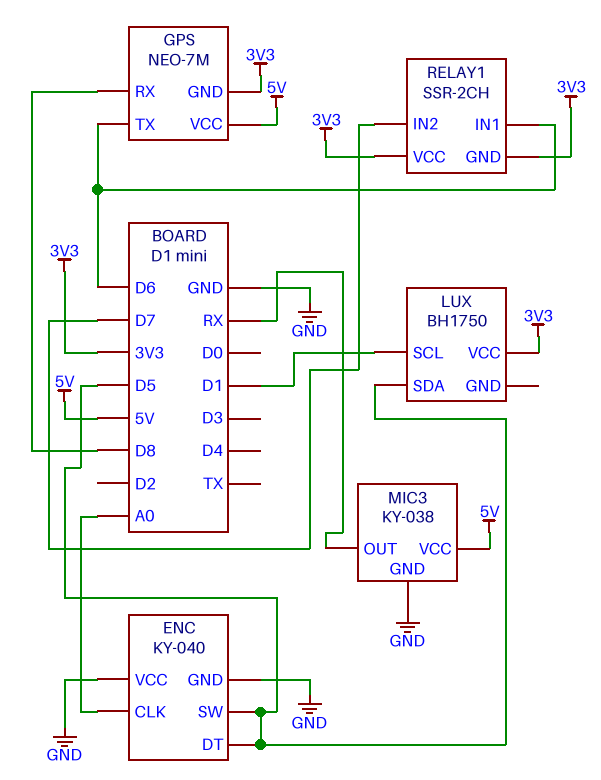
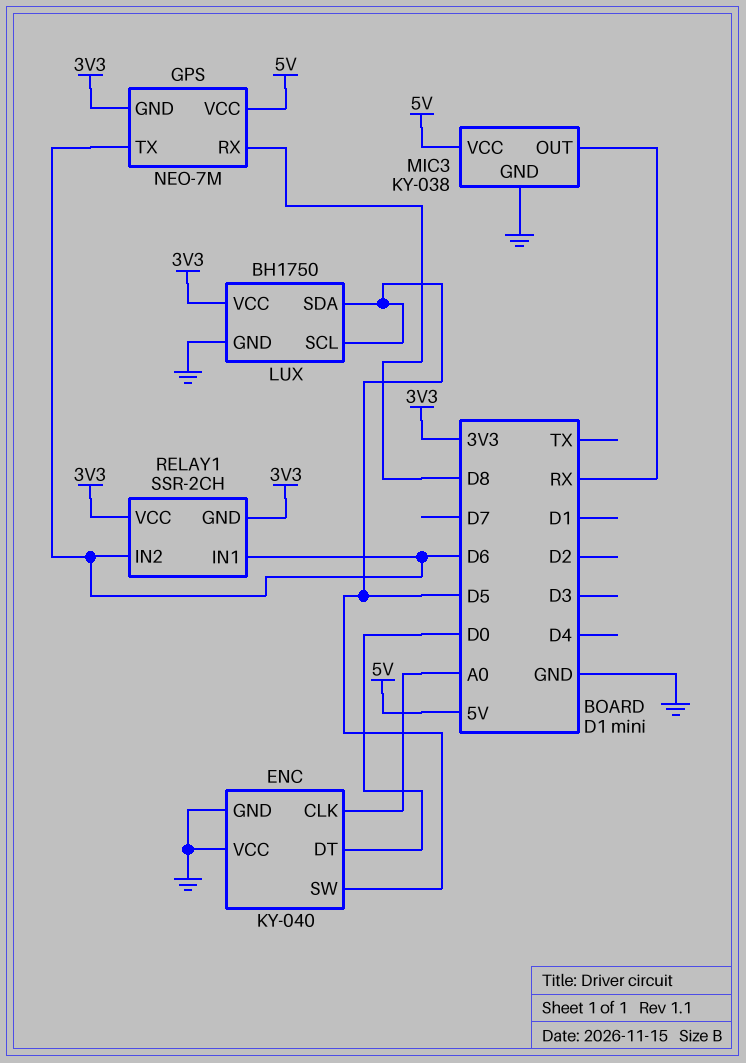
ENC pin DT: D5 -> D0
LUX pin GND: none -> GND
LUX pin SCL: D1 -> D5
RELAY1 pin IN2: D7 -> D6

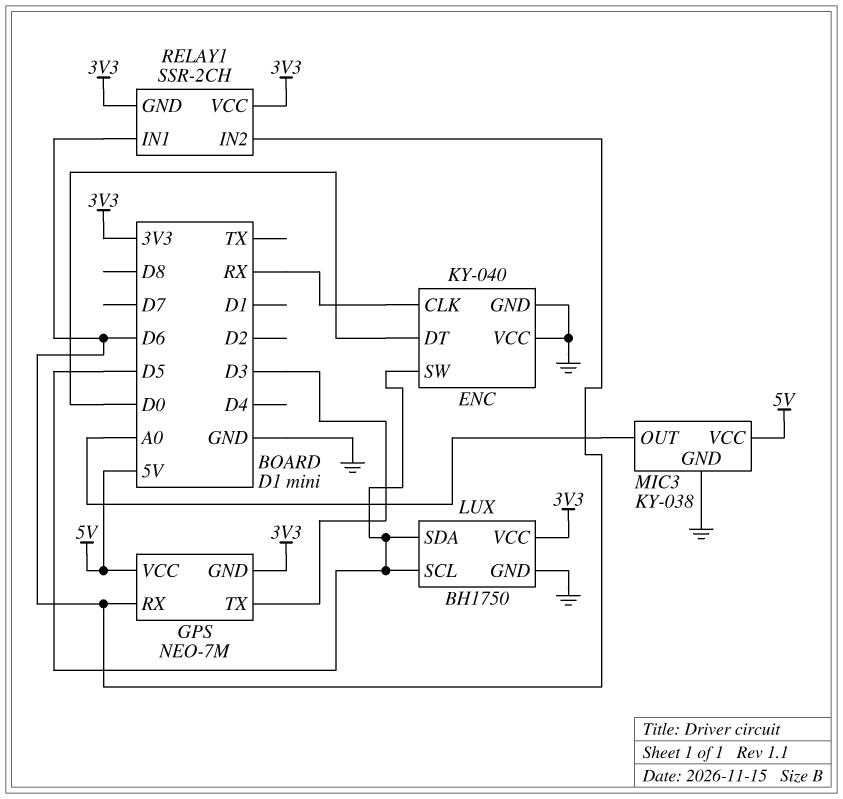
ENC pin CLK: A0 -> RX
GPS pin RX: D8 -> D6
GPS pin TX: D6 -> D3
MIC3 pin OUT: RX -> A0

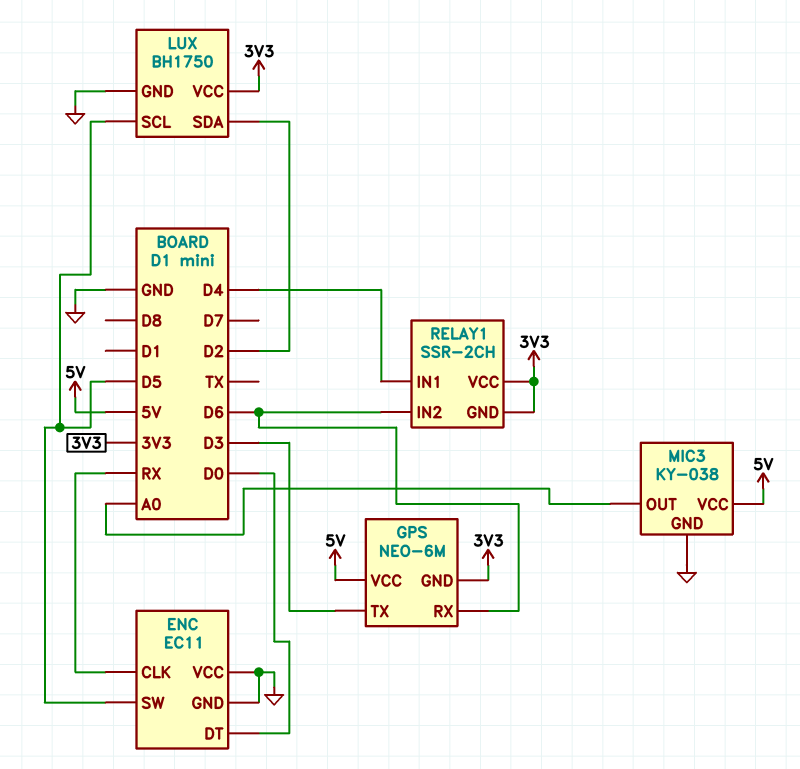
ENC: KY-040 -> EC11
GPS: NEO-7M -> NEO-6M
LUX pin SDA: D5 -> D2
RELAY1 pin IN1: D6 -> D4

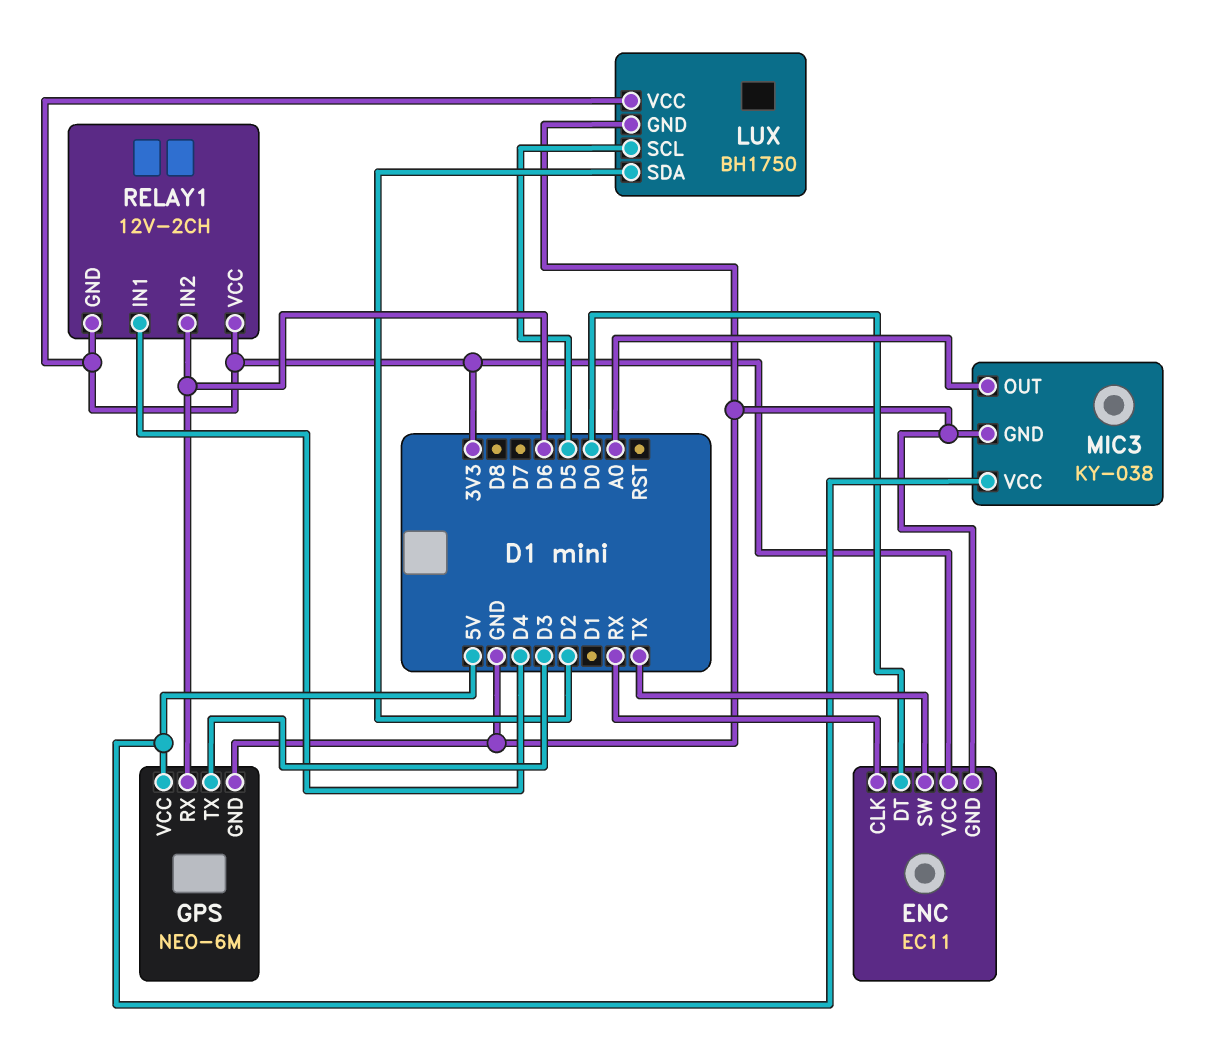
ENC pin SW: D5 -> TX
ENC pin VCC: GND -> 3V3
GPS pin GND: 3V3 -> GND
RELAY1: SSR-2CH -> 12V-2CH

